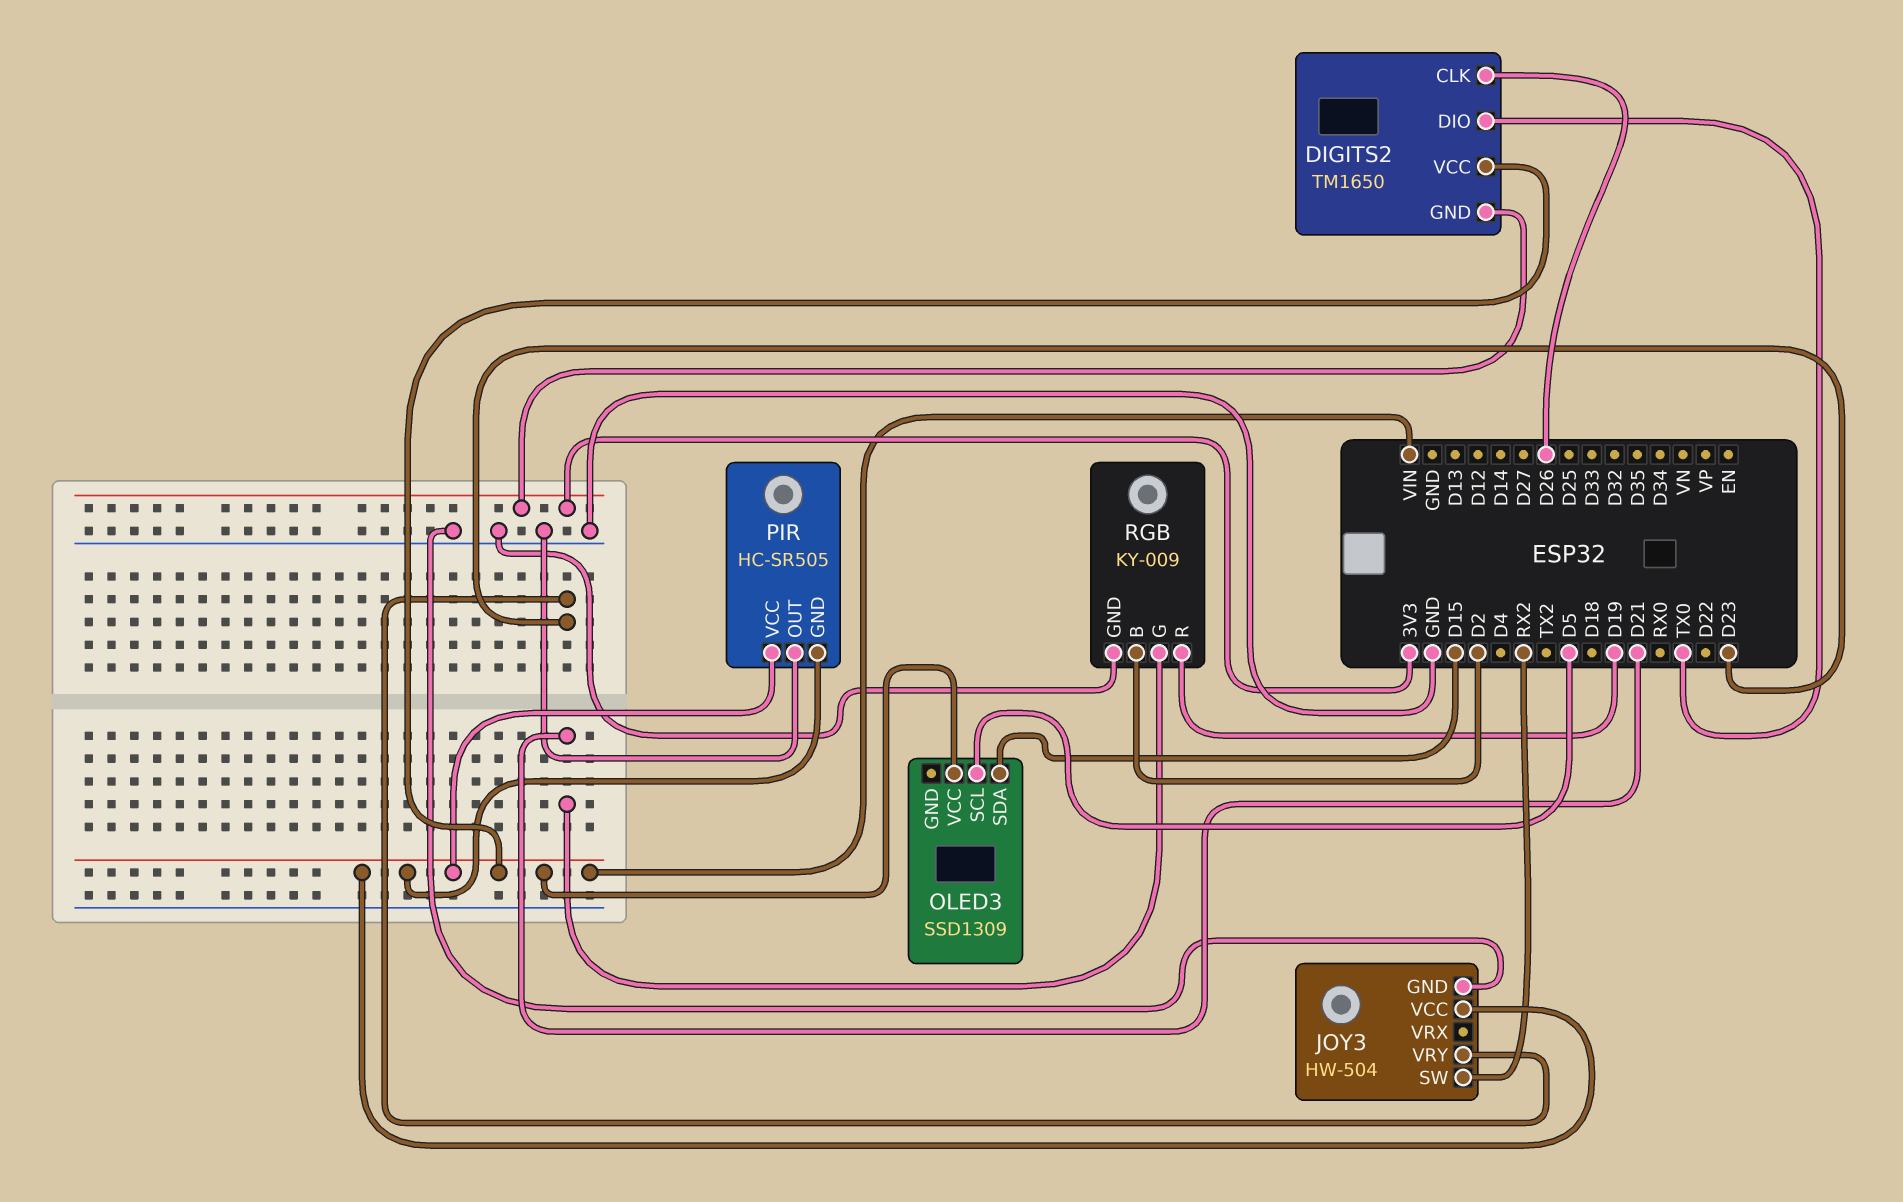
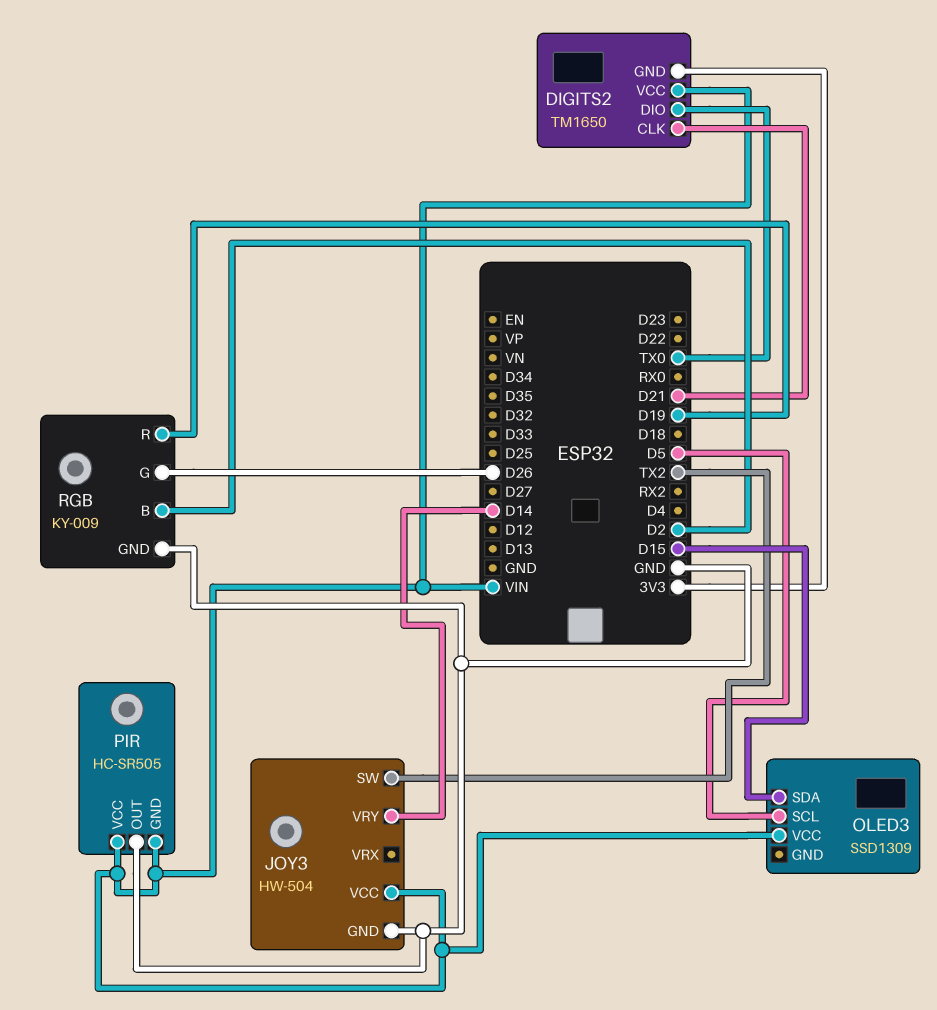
DIGITS2 pin CLK: D26 -> D21
JOY3 pin SW: RX2 -> TX2
JOY3 pin VRY: D23 -> D14
RGB pin G: D21 -> D26

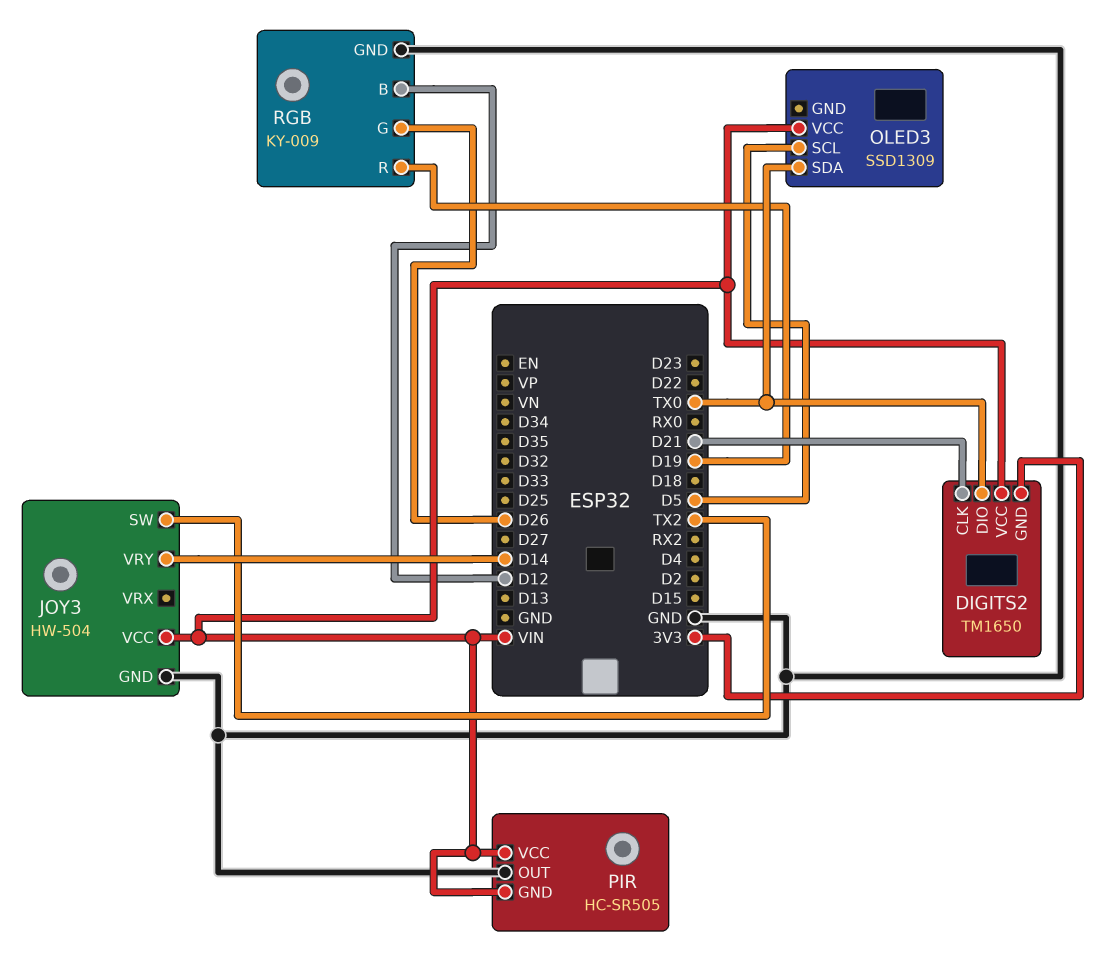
OLED3 pin SDA: D15 -> TX0
RGB pin B: D2 -> D12

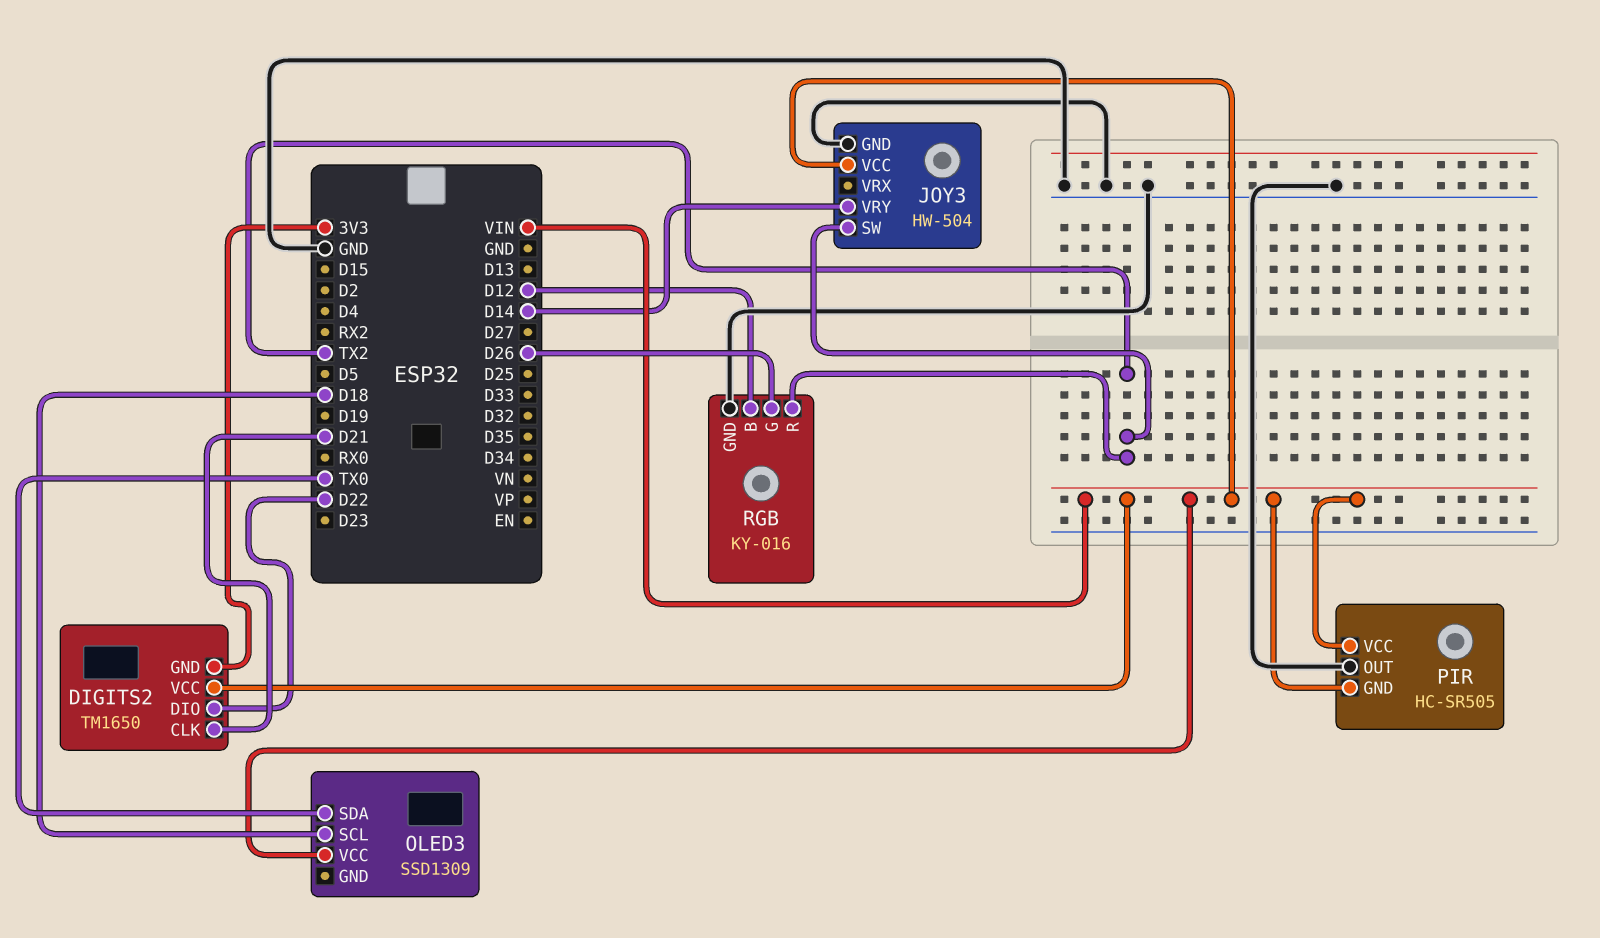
DIGITS2 pin DIO: TX0 -> D22
OLED3 pin SCL: D5 -> D18
RGB: KY-009 -> KY-016
RGB pin R: D19 -> TX2

